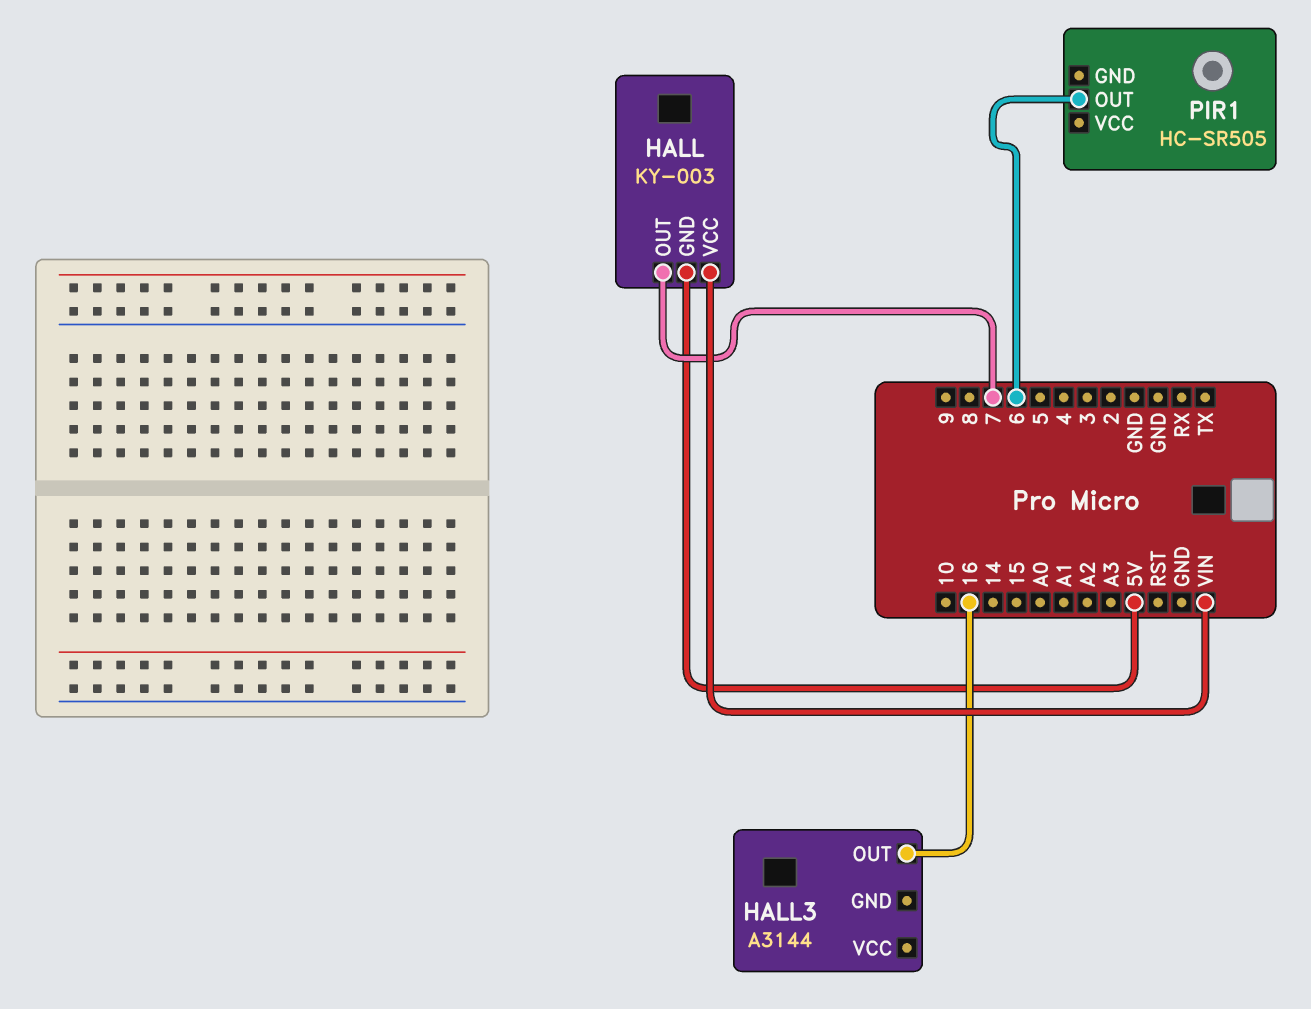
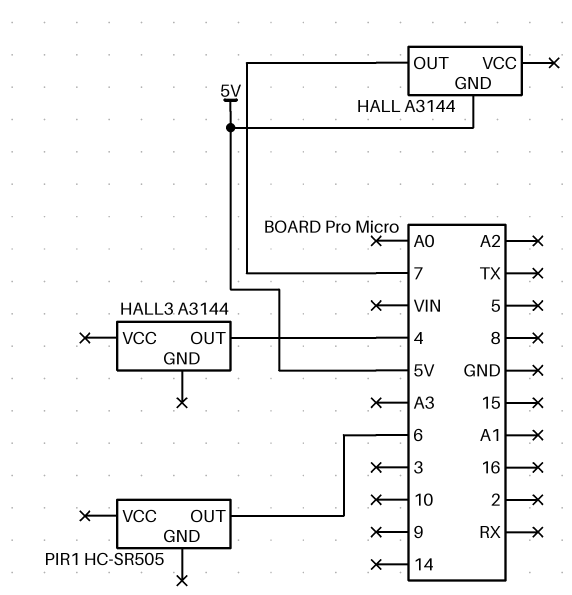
HALL: KY-003 -> A3144
HALL pin VCC: VIN -> none
HALL3 pin OUT: 16 -> 4

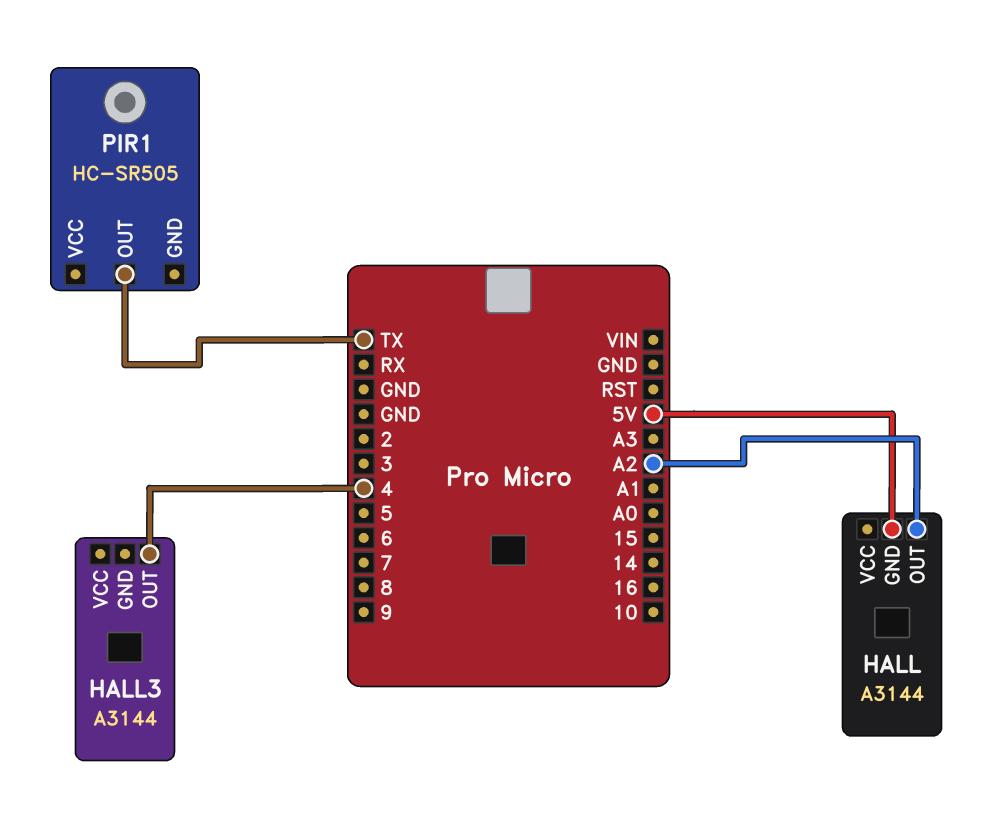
HALL pin OUT: 7 -> A2
PIR1 pin OUT: 6 -> TX

